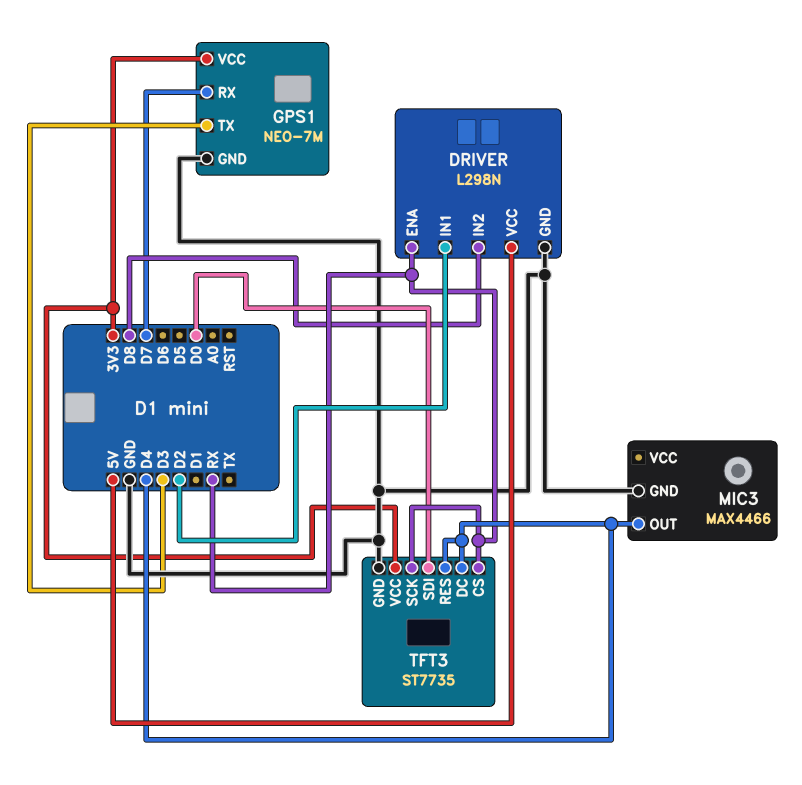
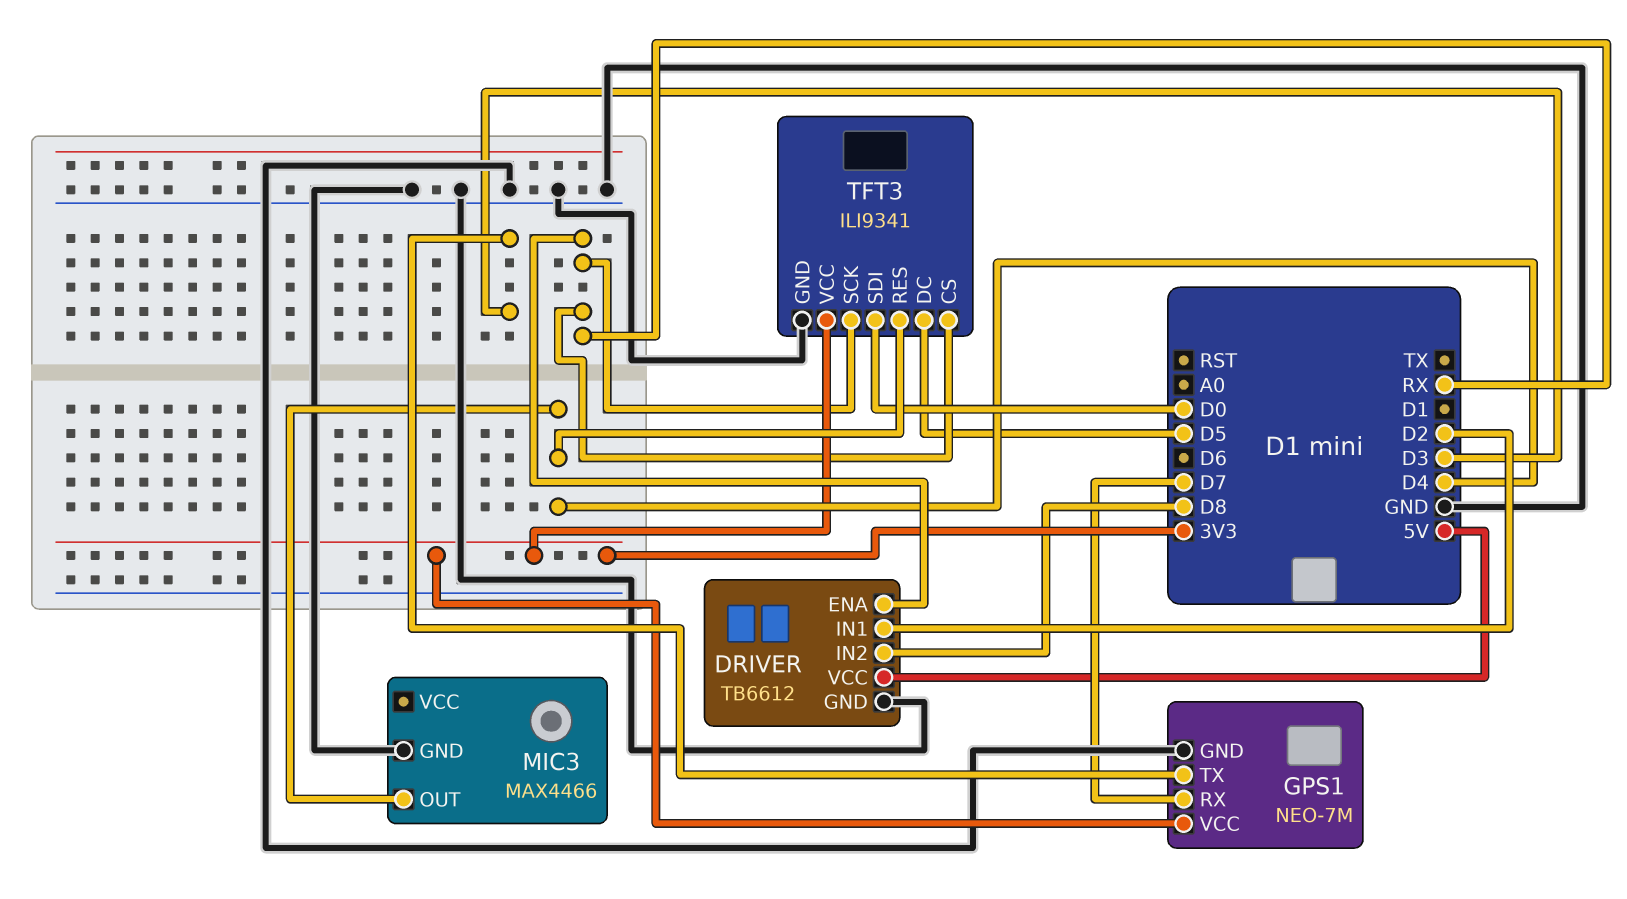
DRIVER: L298N -> TB6612
TFT3: ST7735 -> ILI9341
TFT3 pin DC: D4 -> D5

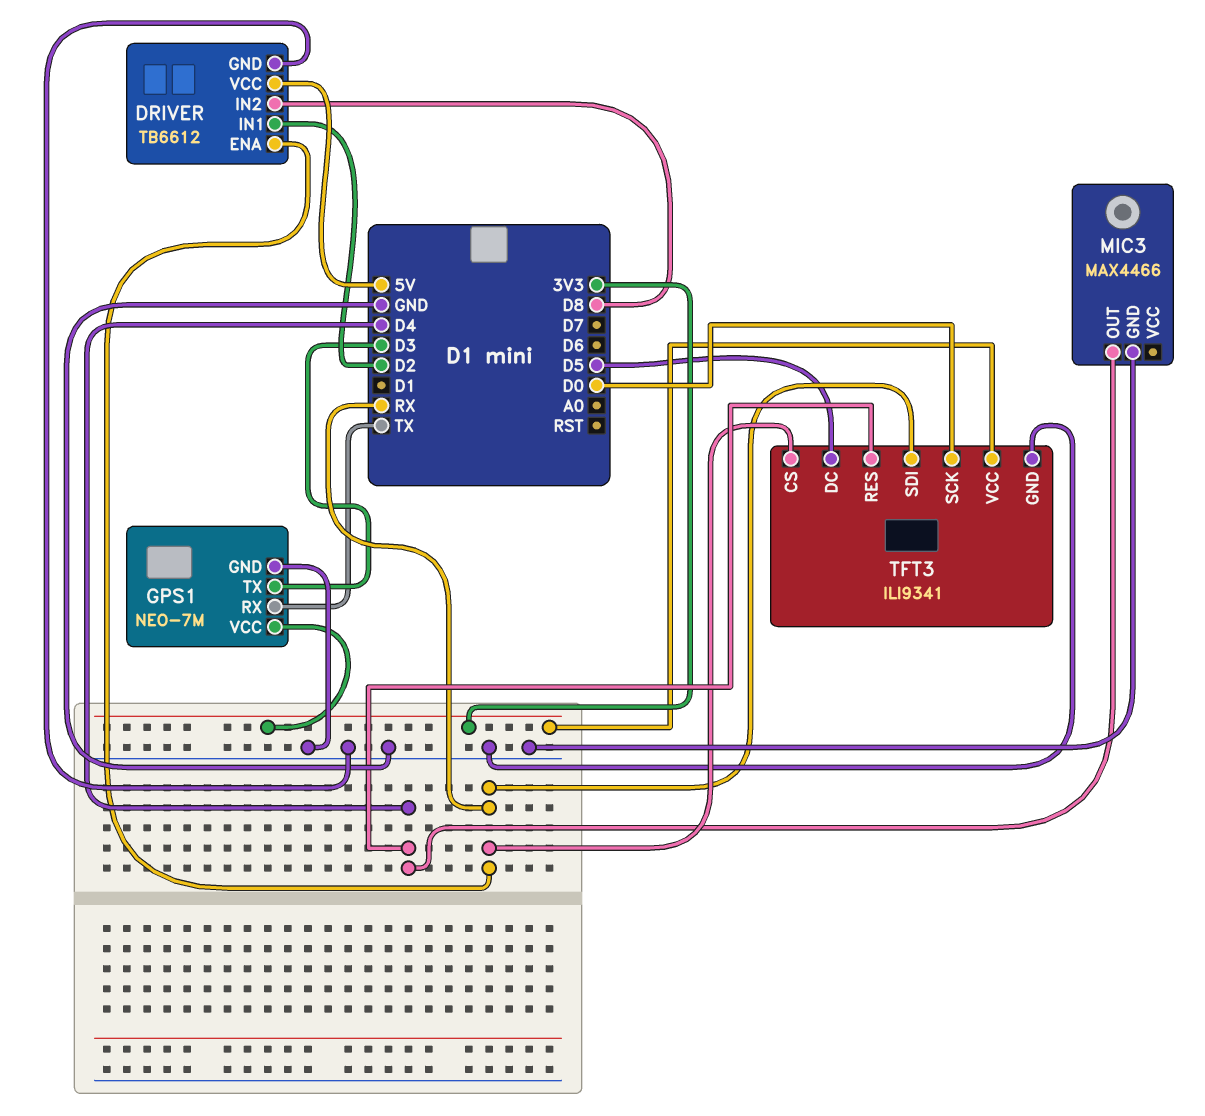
GPS1 pin RX: D7 -> TX
TFT3 pin SCK: RX -> D0
TFT3 pin SDI: D0 -> RX

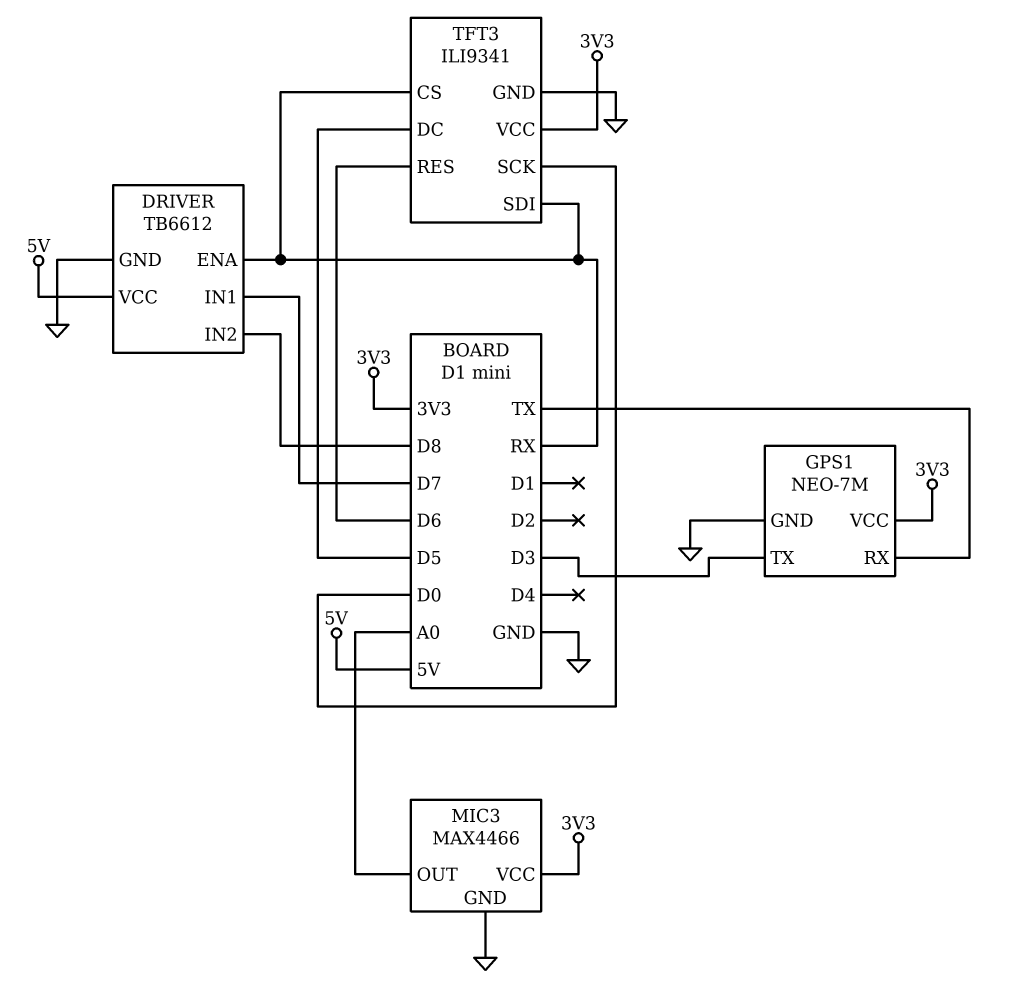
DRIVER pin IN1: D2 -> D7
MIC3 pin OUT: D4 -> A0
MIC3 pin VCC: none -> 3V3
TFT3 pin RES: D4 -> D6

